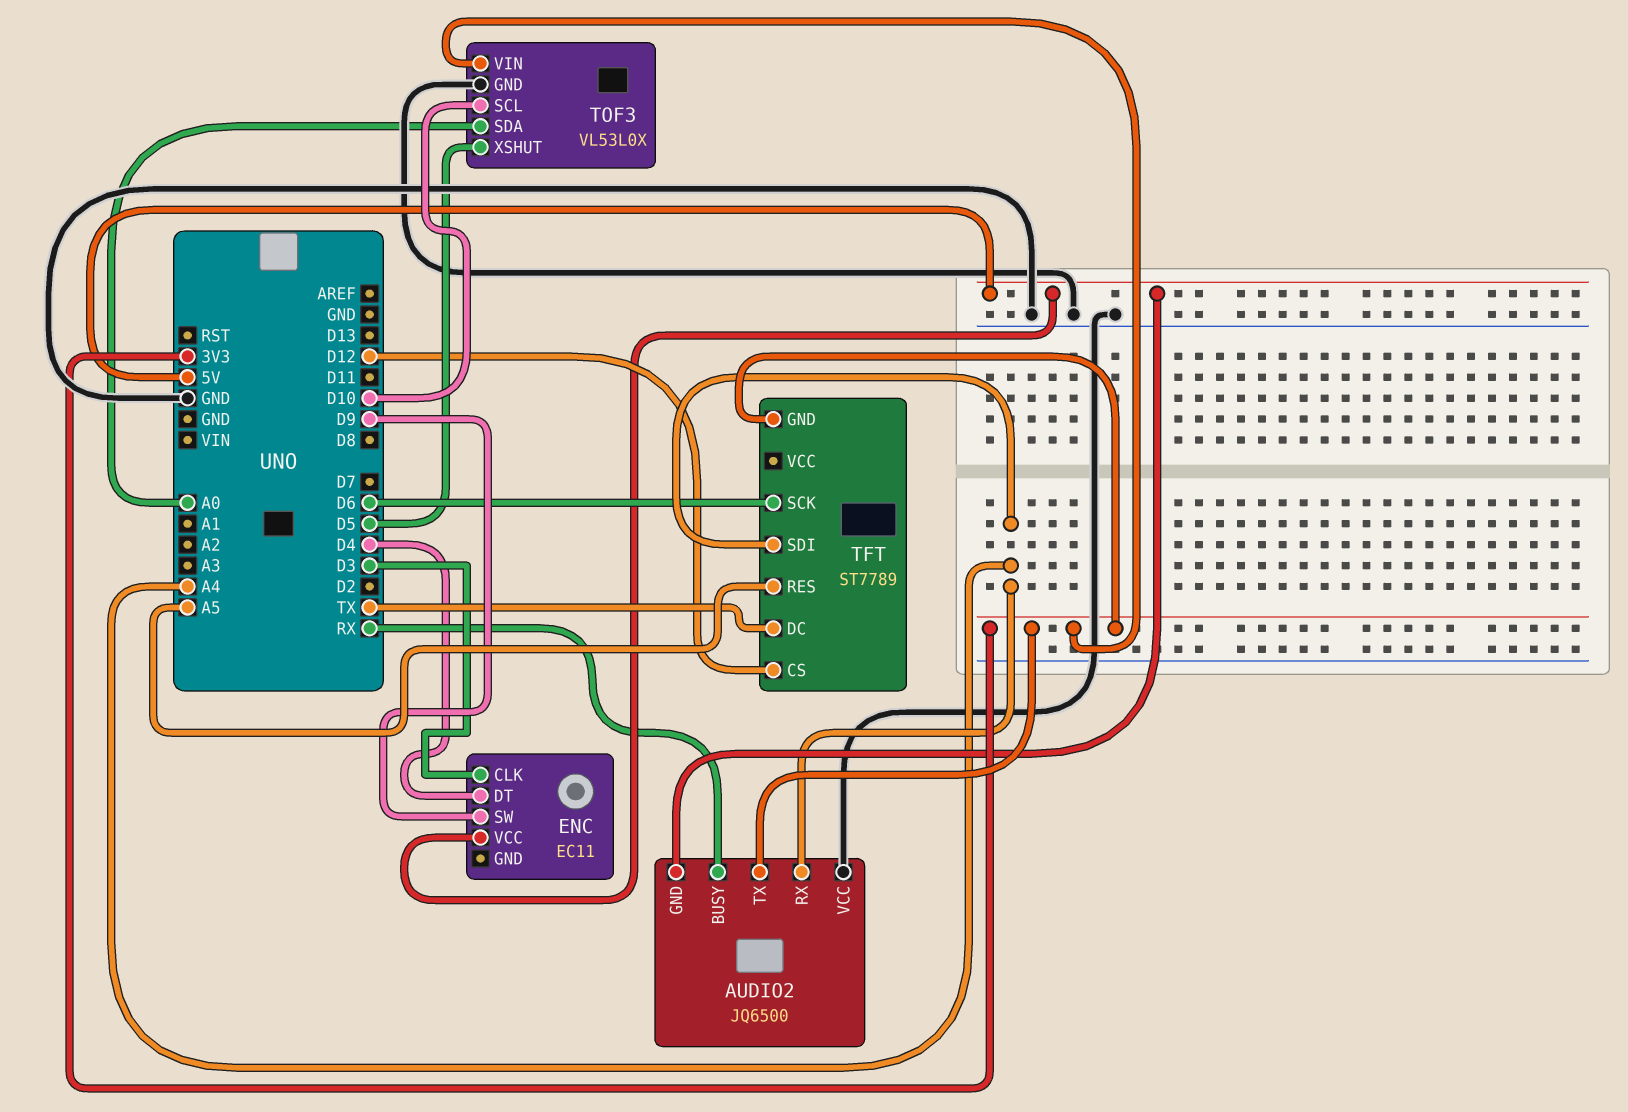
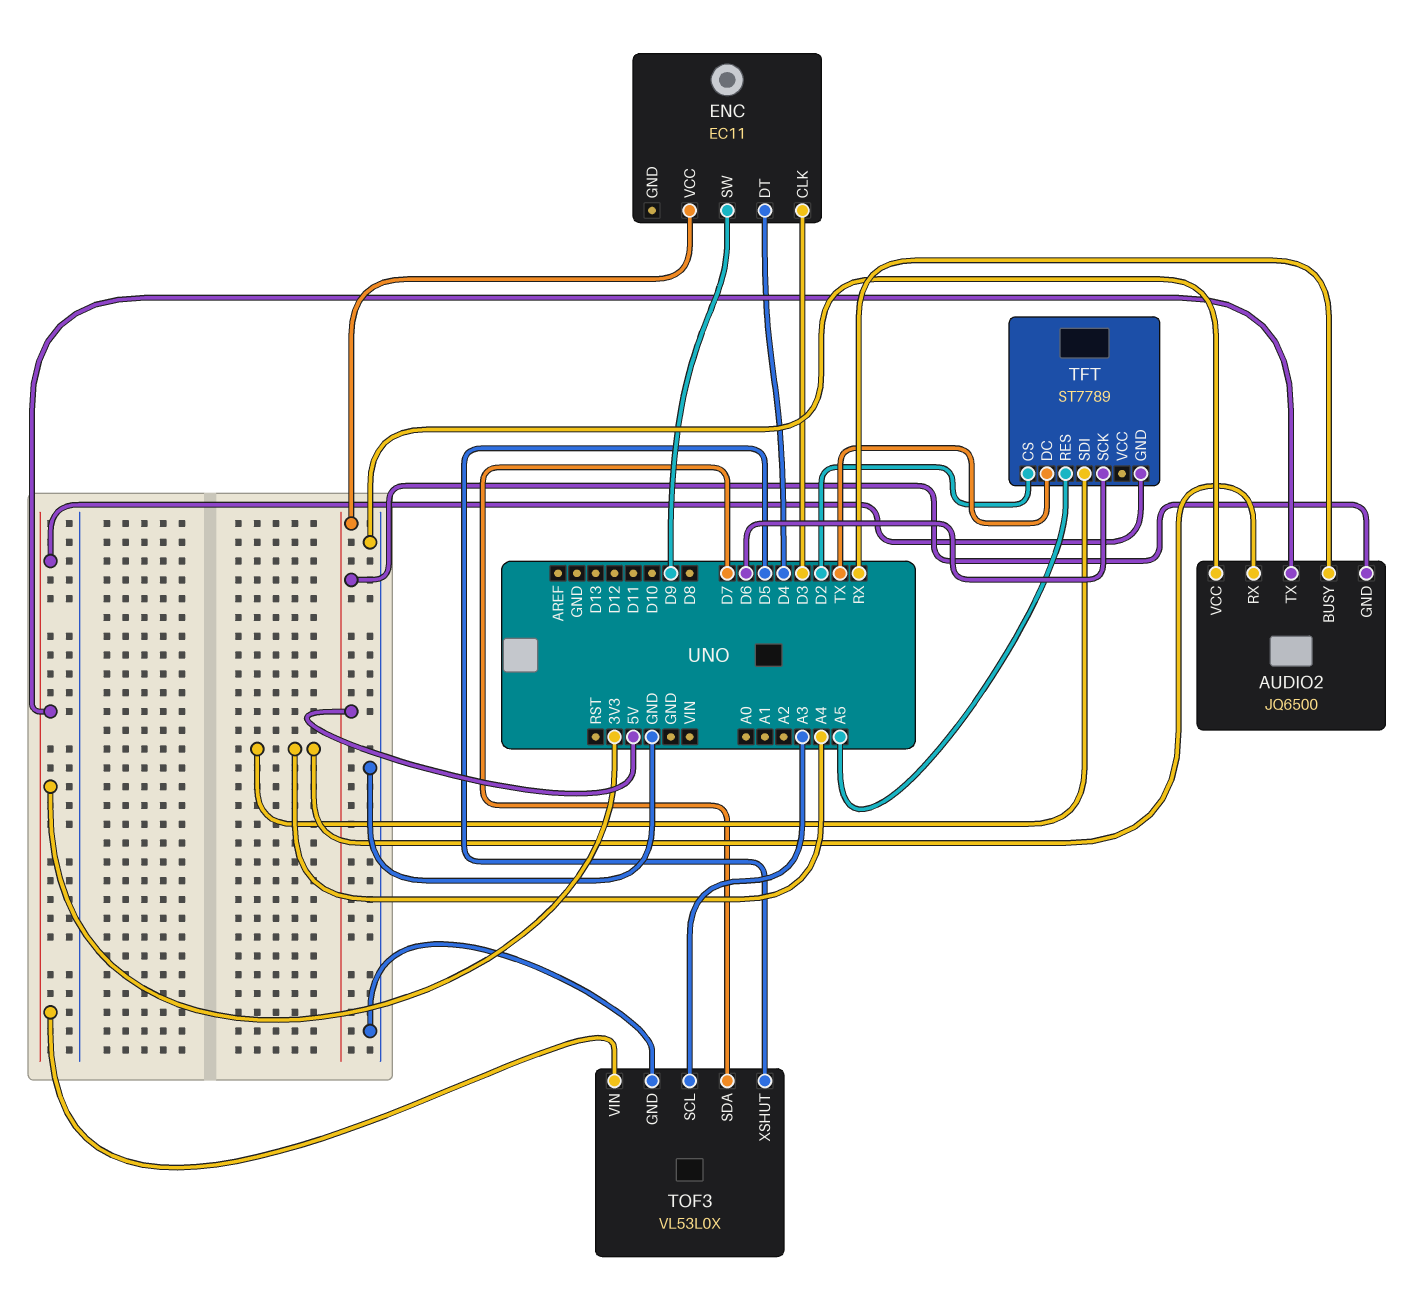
TFT pin CS: D12 -> D2
TOF3 pin SCL: D10 -> A3
TOF3 pin SDA: A0 -> D7

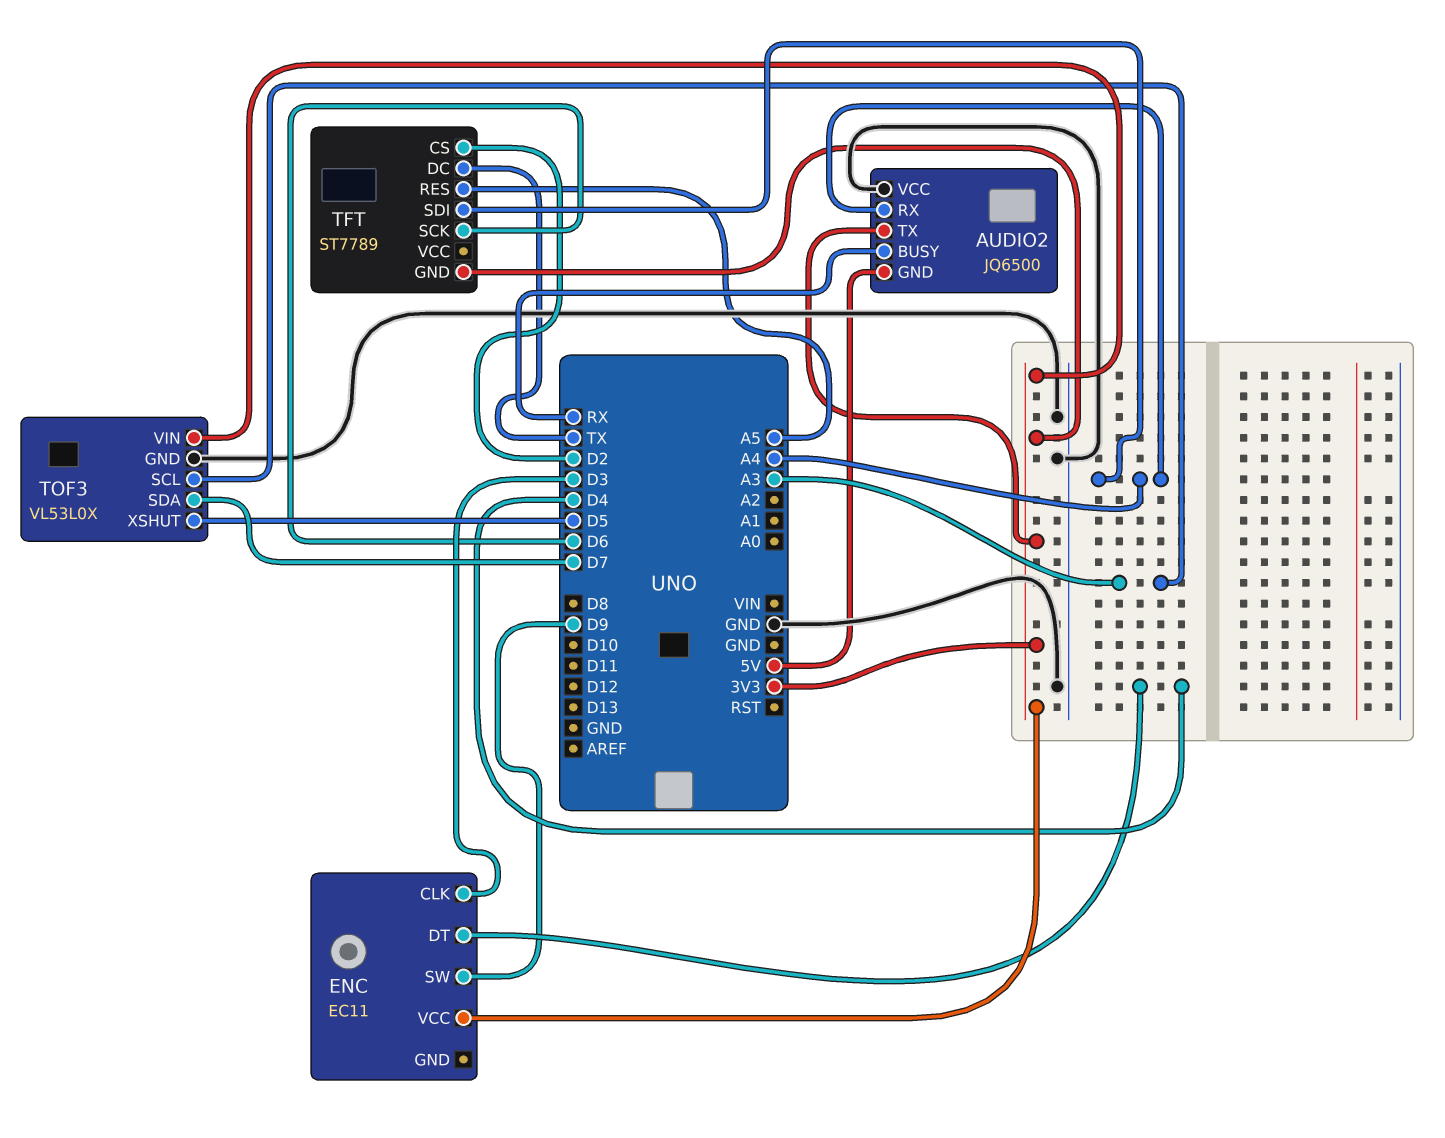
ENC pin VCC: 5V -> 3V3

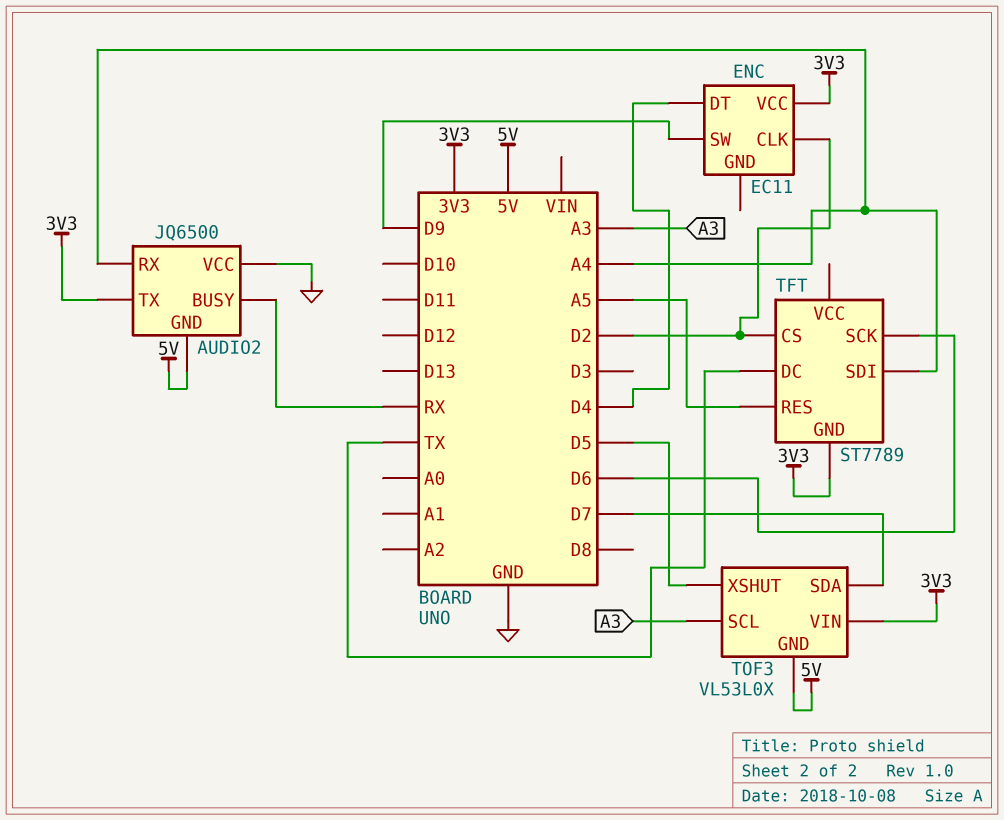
ENC pin CLK: D3 -> D2
TOF3 pin GND: GND -> 5V

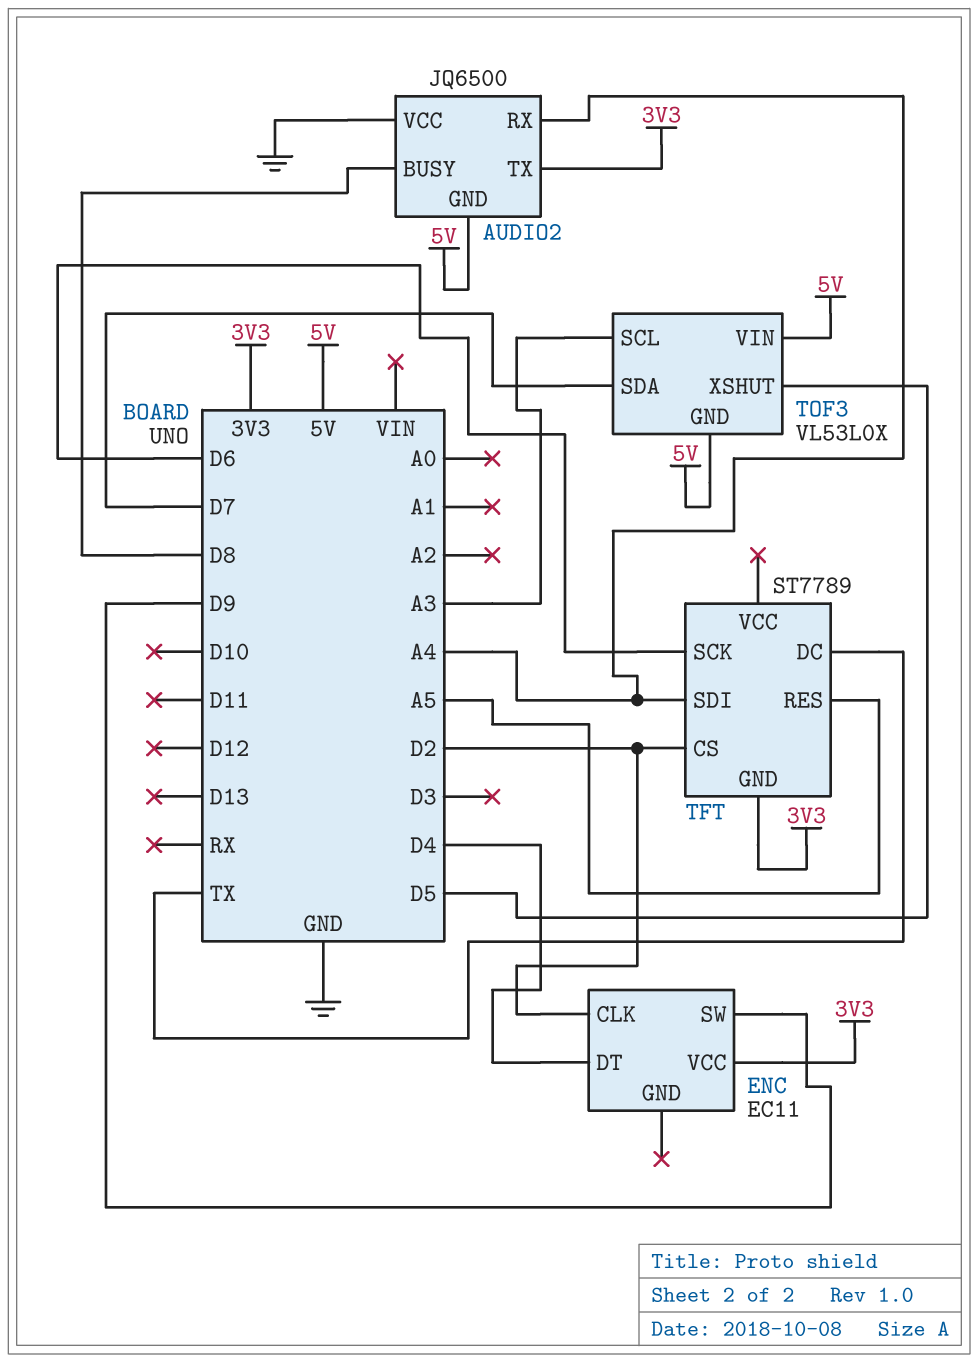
AUDIO2 pin BUSY: RX -> D8
TOF3 pin VIN: 3V3 -> 5V

